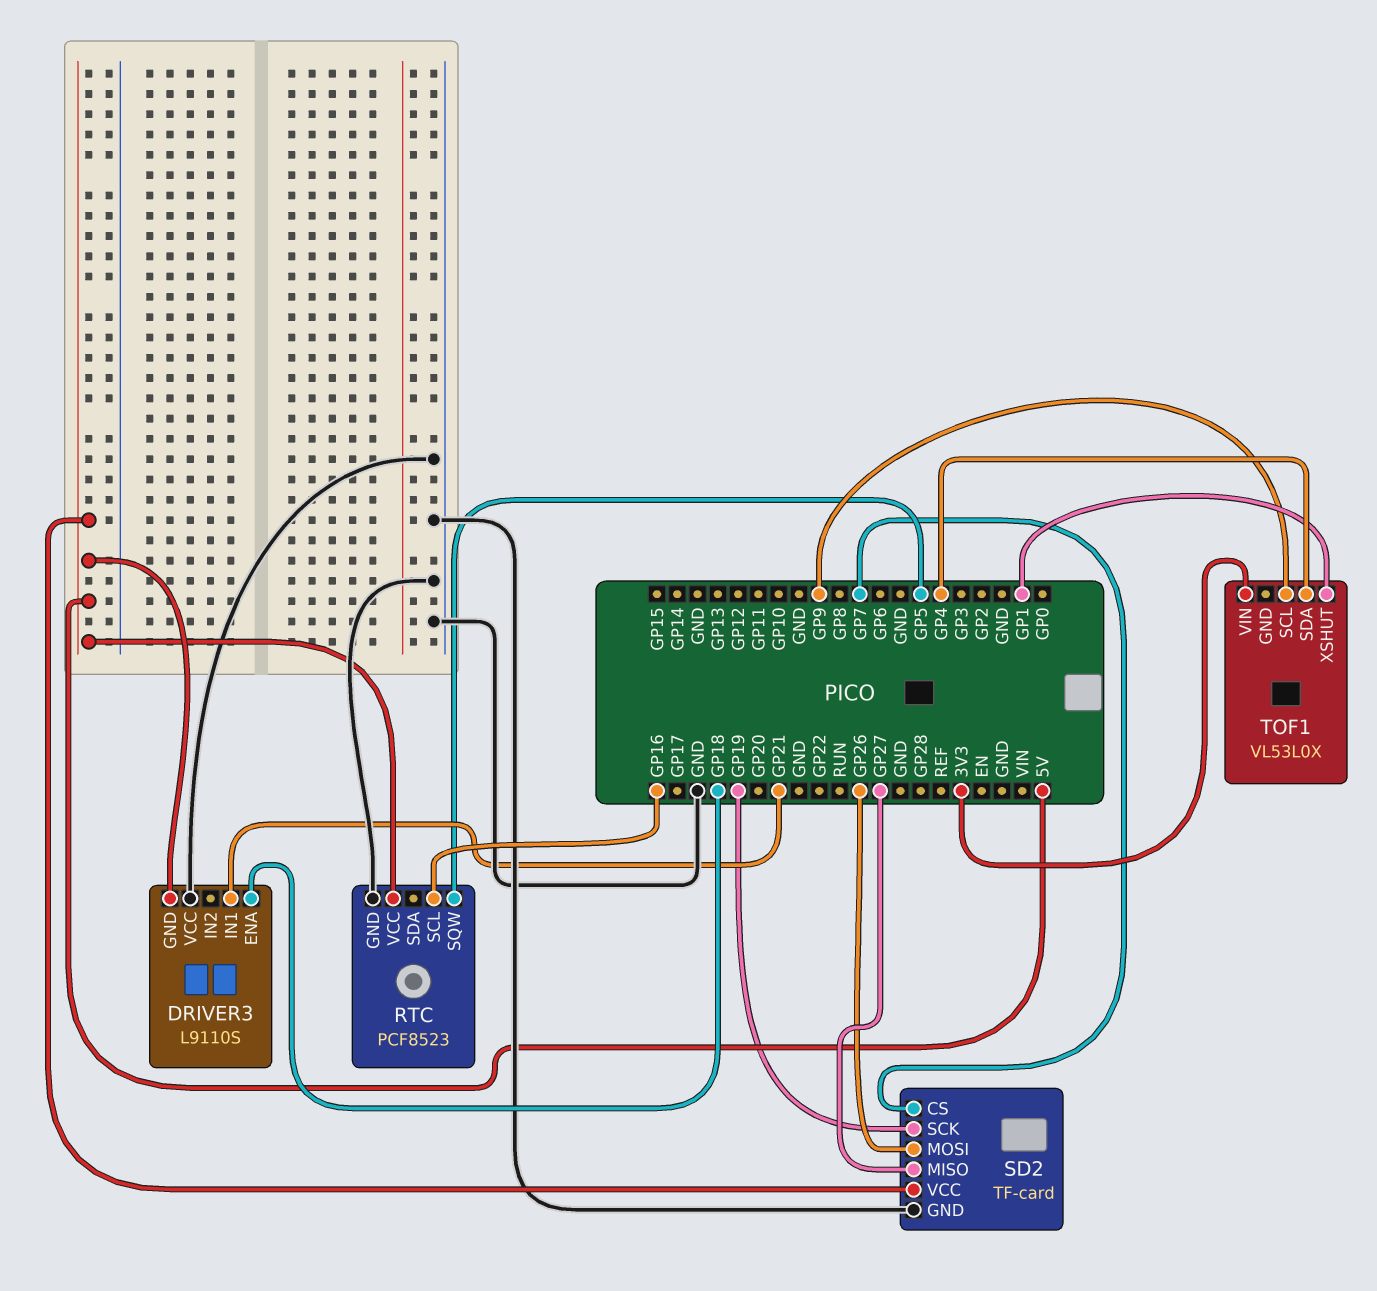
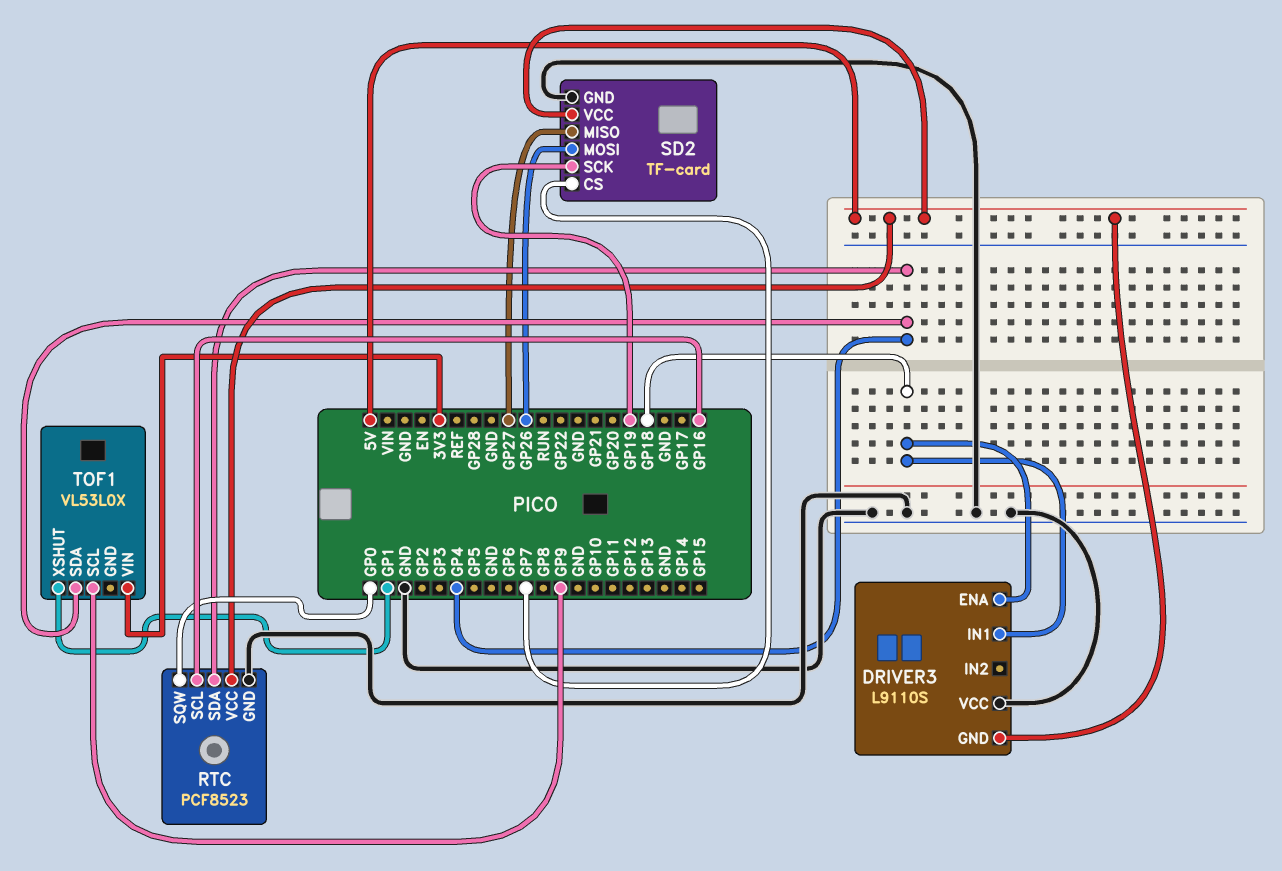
DRIVER3 pin IN1: GP21 -> GP18
RTC pin SDA: none -> GP4
RTC pin SQW: GP5 -> GP0

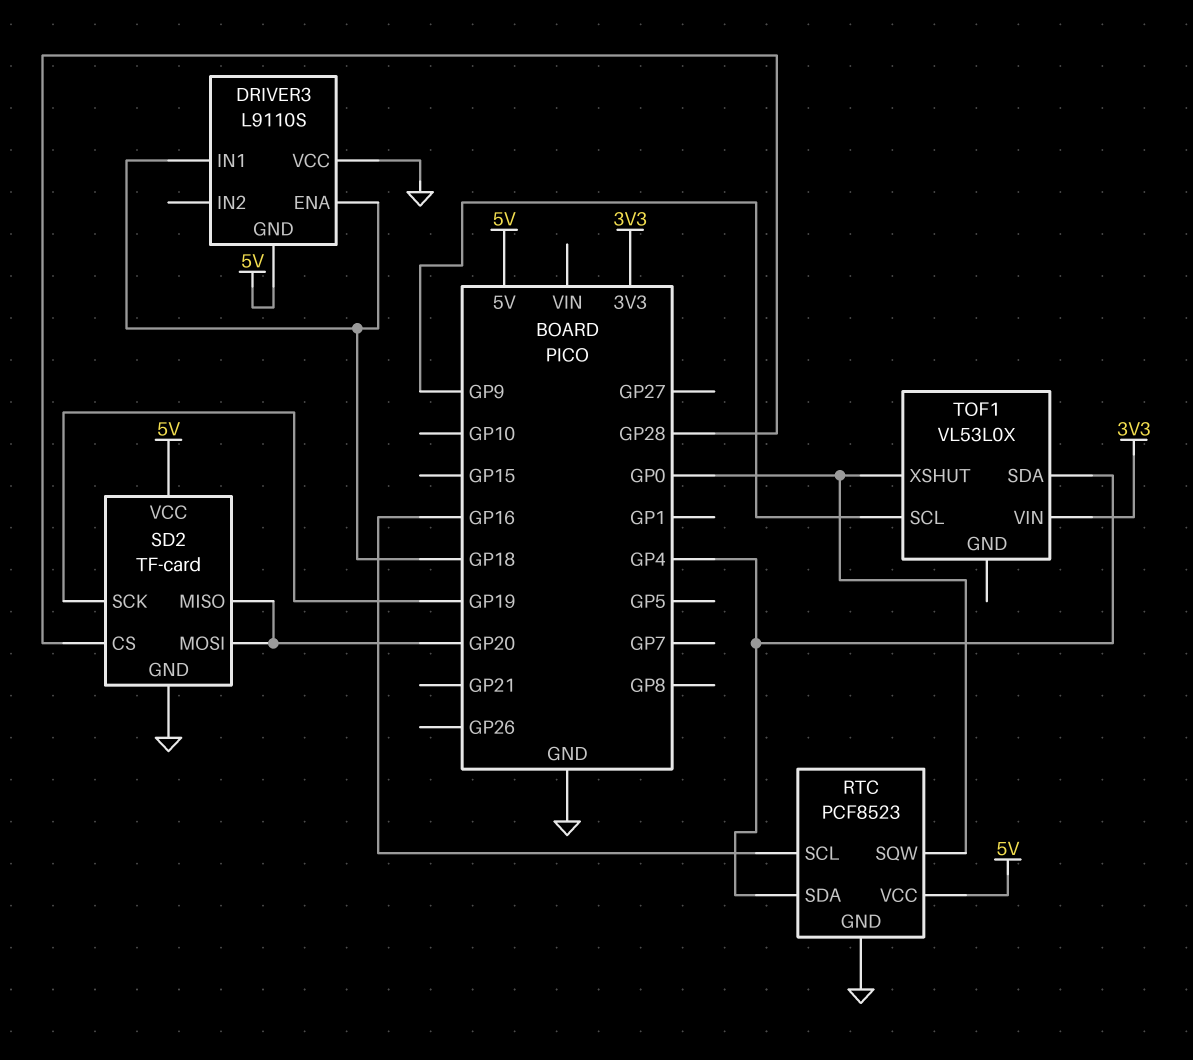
SD2 pin CS: GP7 -> GP28
SD2 pin MISO: GP27 -> GP20
SD2 pin MOSI: GP26 -> GP20
TOF1 pin XSHUT: GP1 -> GP0

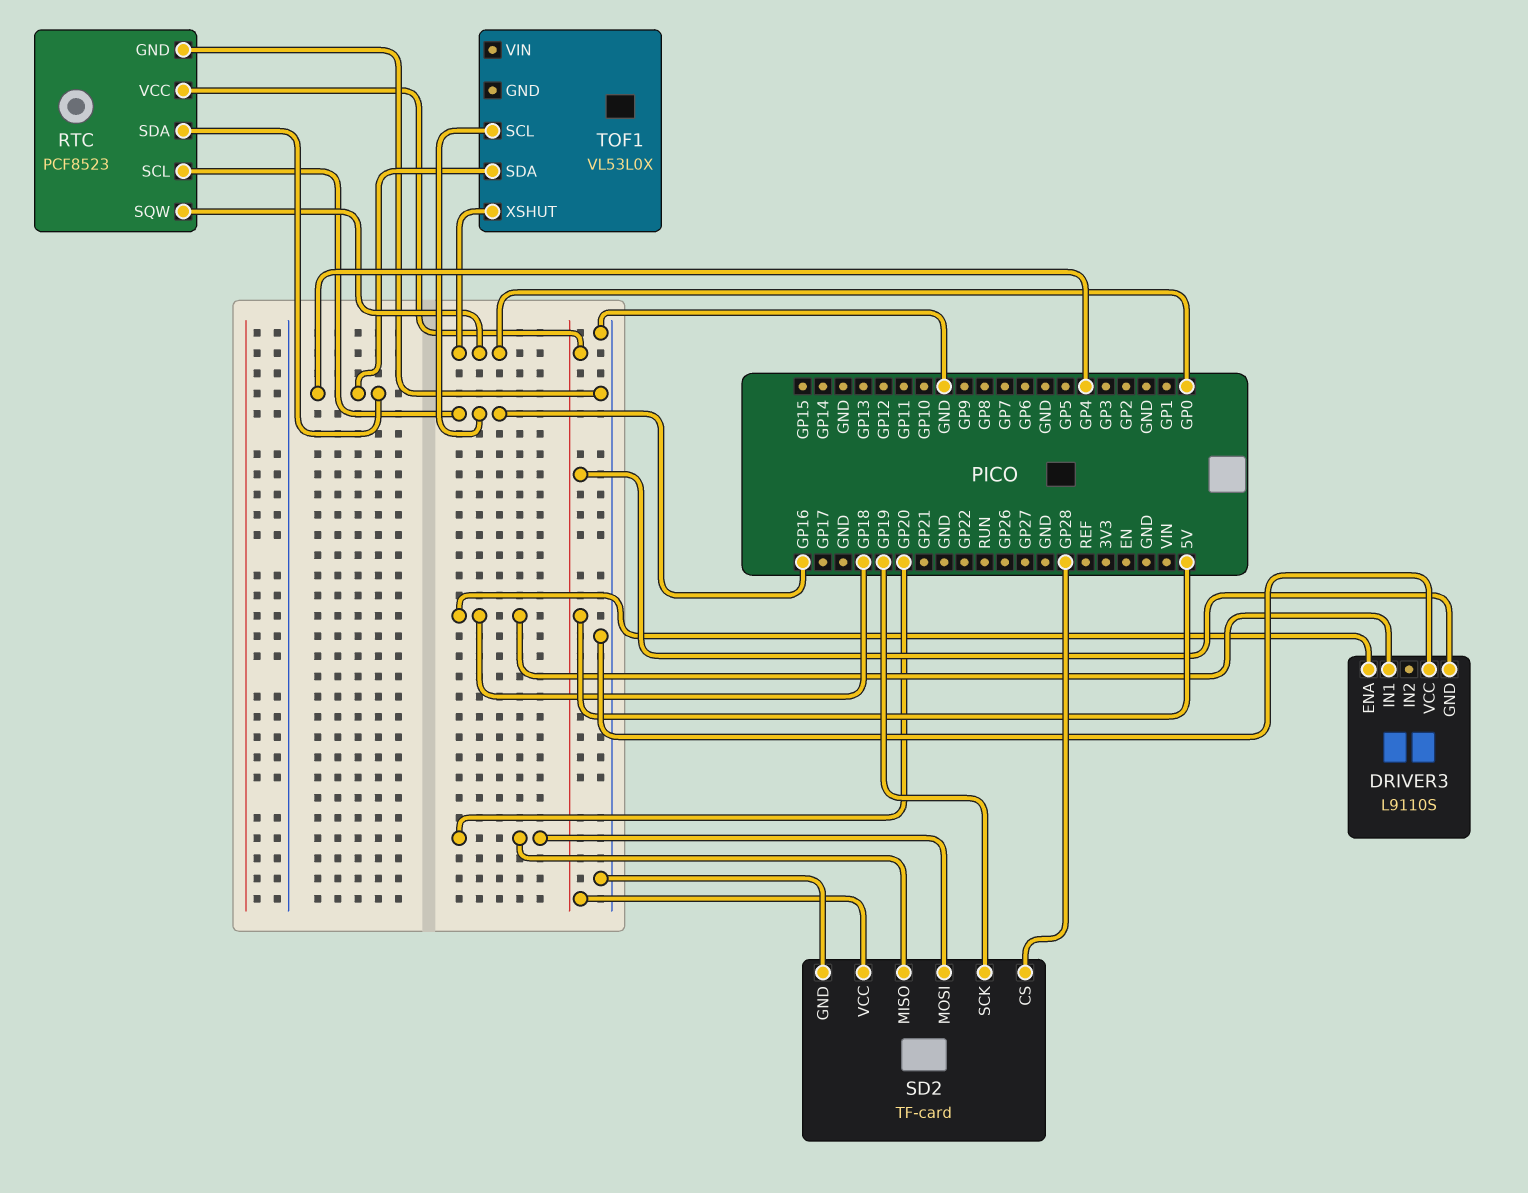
TOF1 pin SCL: GP9 -> GP16
TOF1 pin VIN: 3V3 -> none

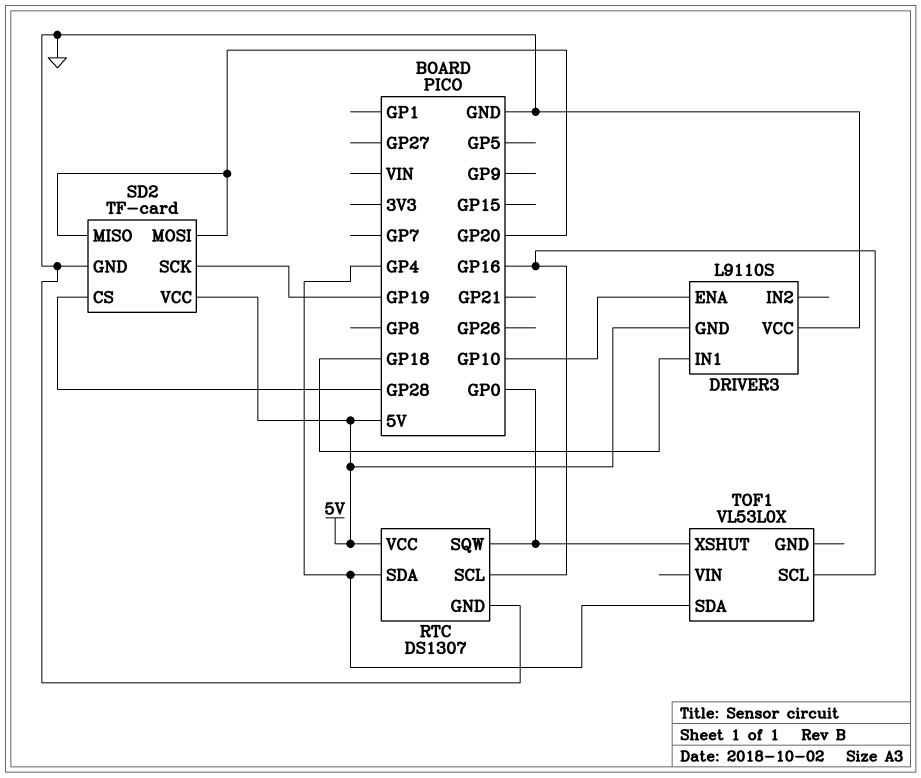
DRIVER3 pin ENA: GP18 -> GP10
RTC: PCF8523 -> DS1307

